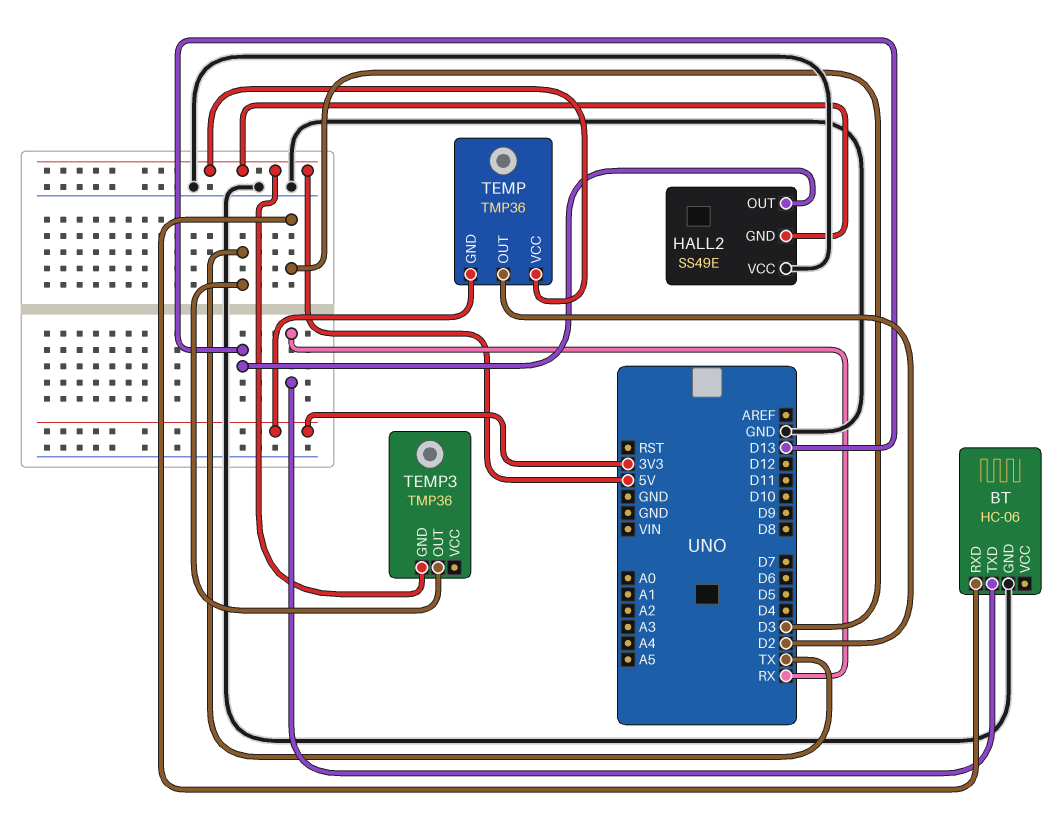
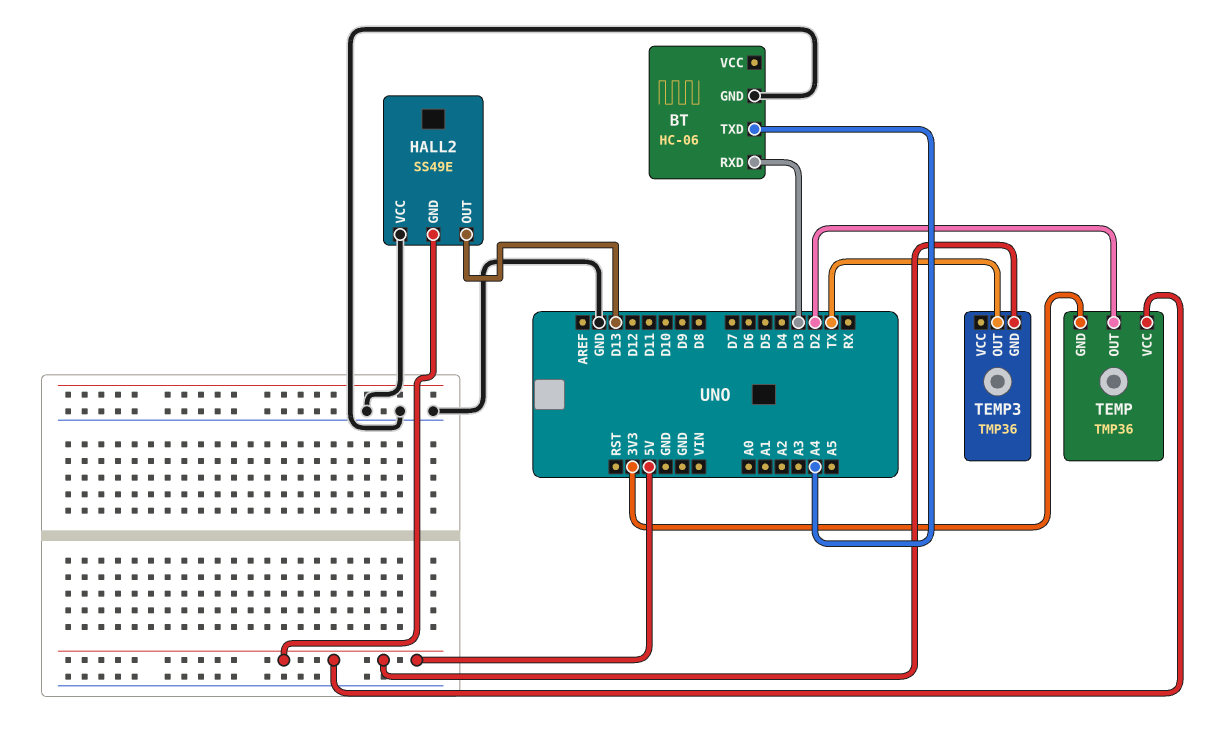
BT pin TXD: RX -> A4

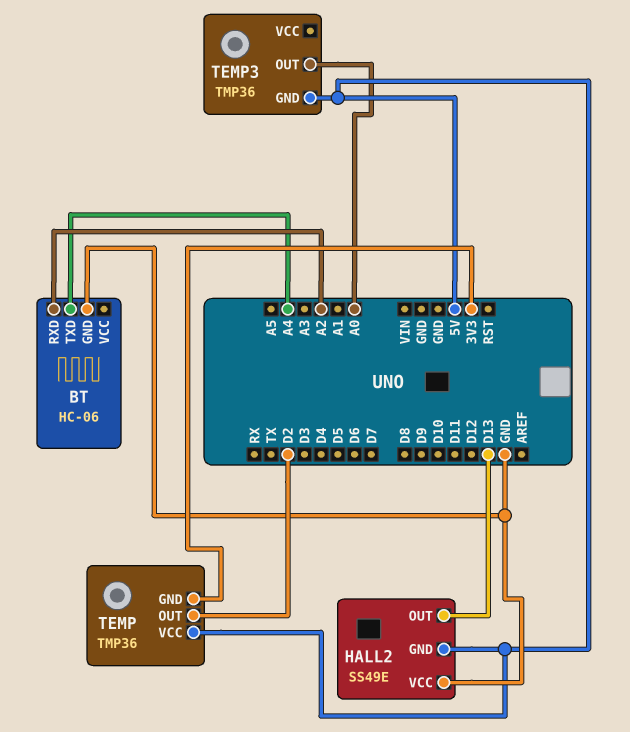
BT pin RXD: D3 -> A2
TEMP3 pin OUT: TX -> A0

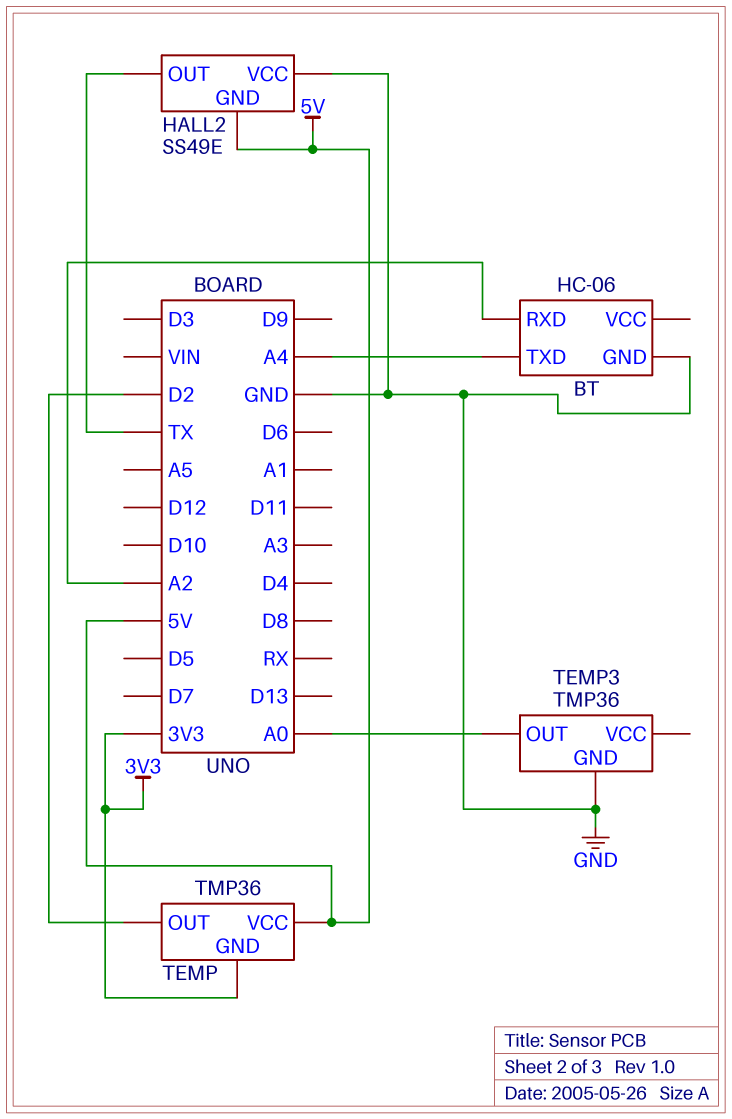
HALL2 pin OUT: D13 -> TX
TEMP3 pin GND: 5V -> GND

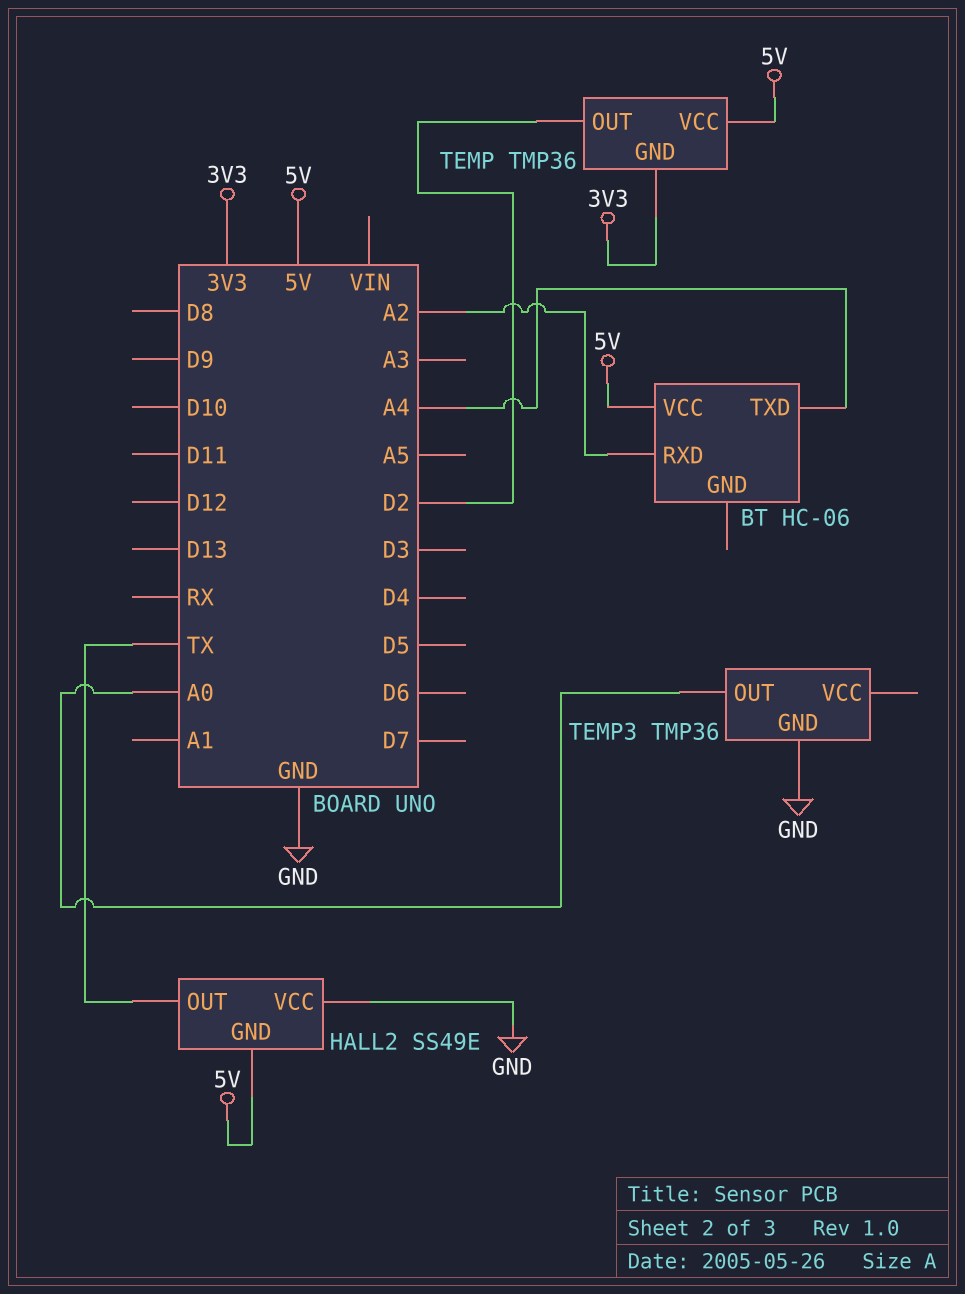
BT pin GND: GND -> none
BT pin VCC: none -> 5V

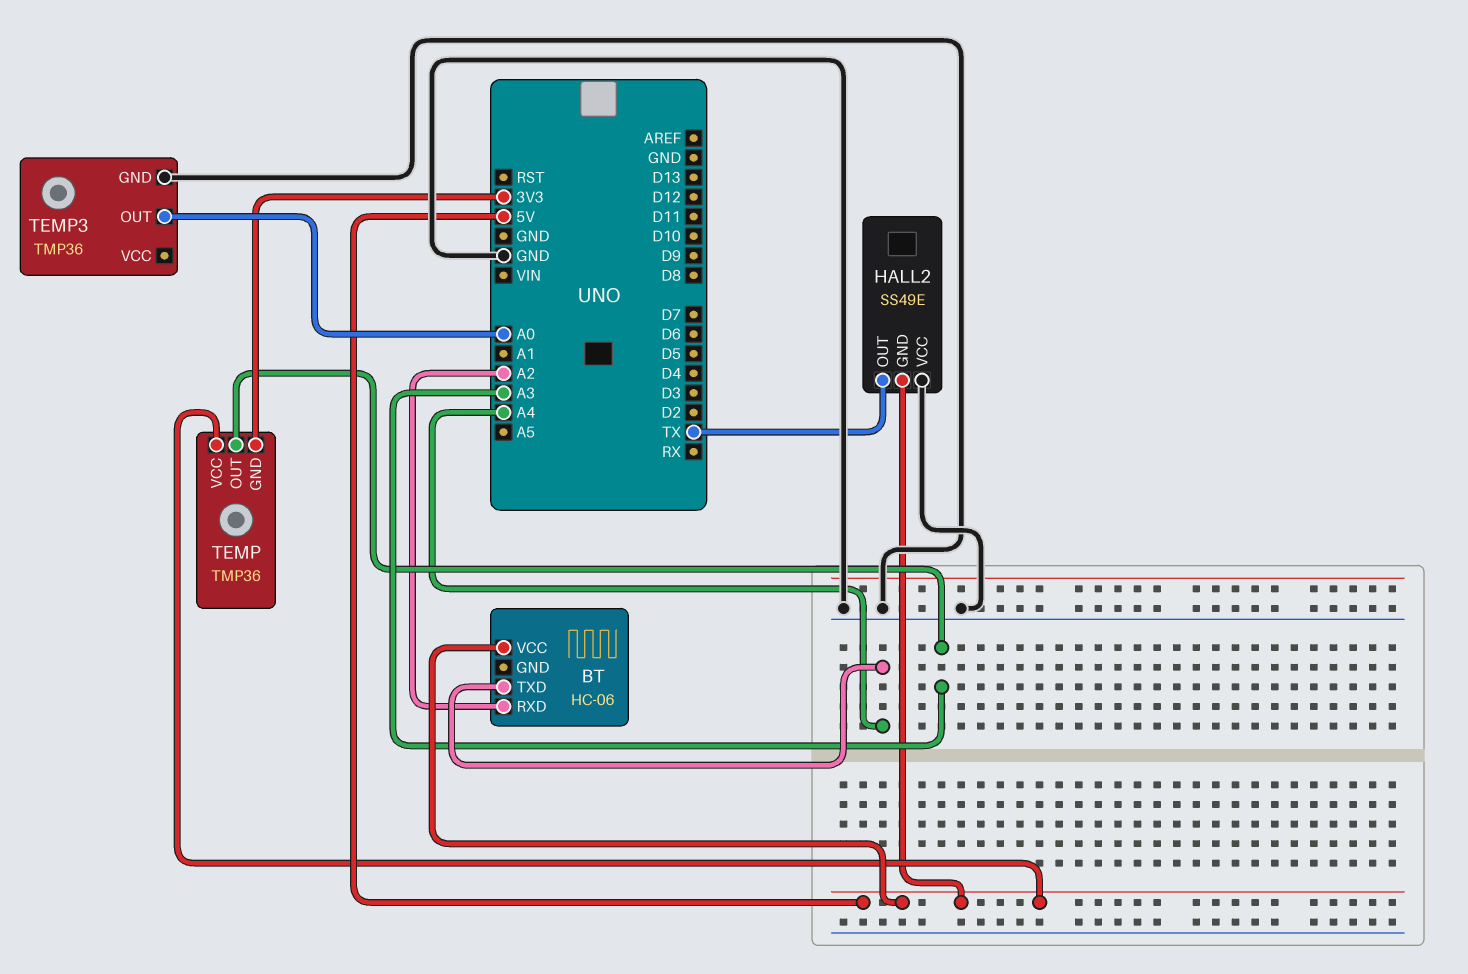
TEMP pin OUT: D2 -> A3

